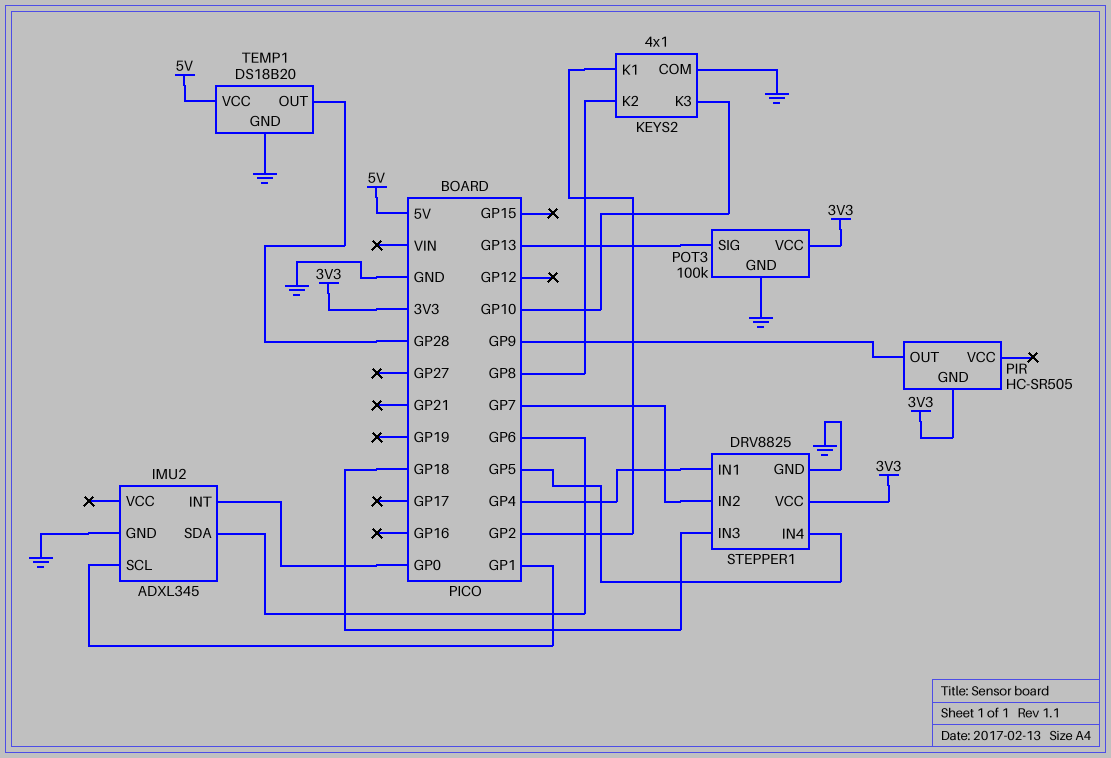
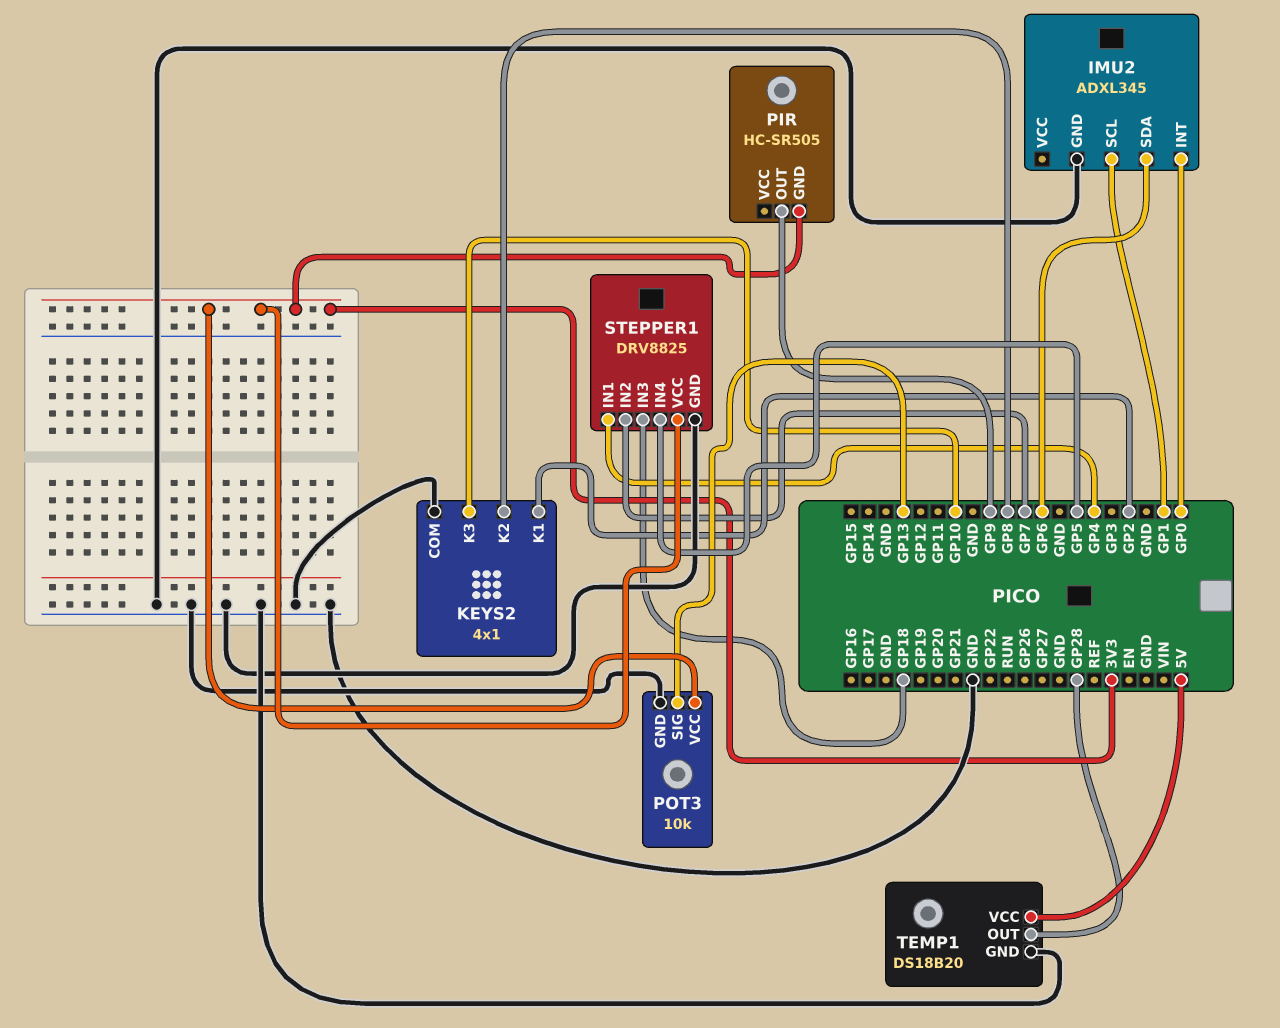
POT3: 100k -> 10k

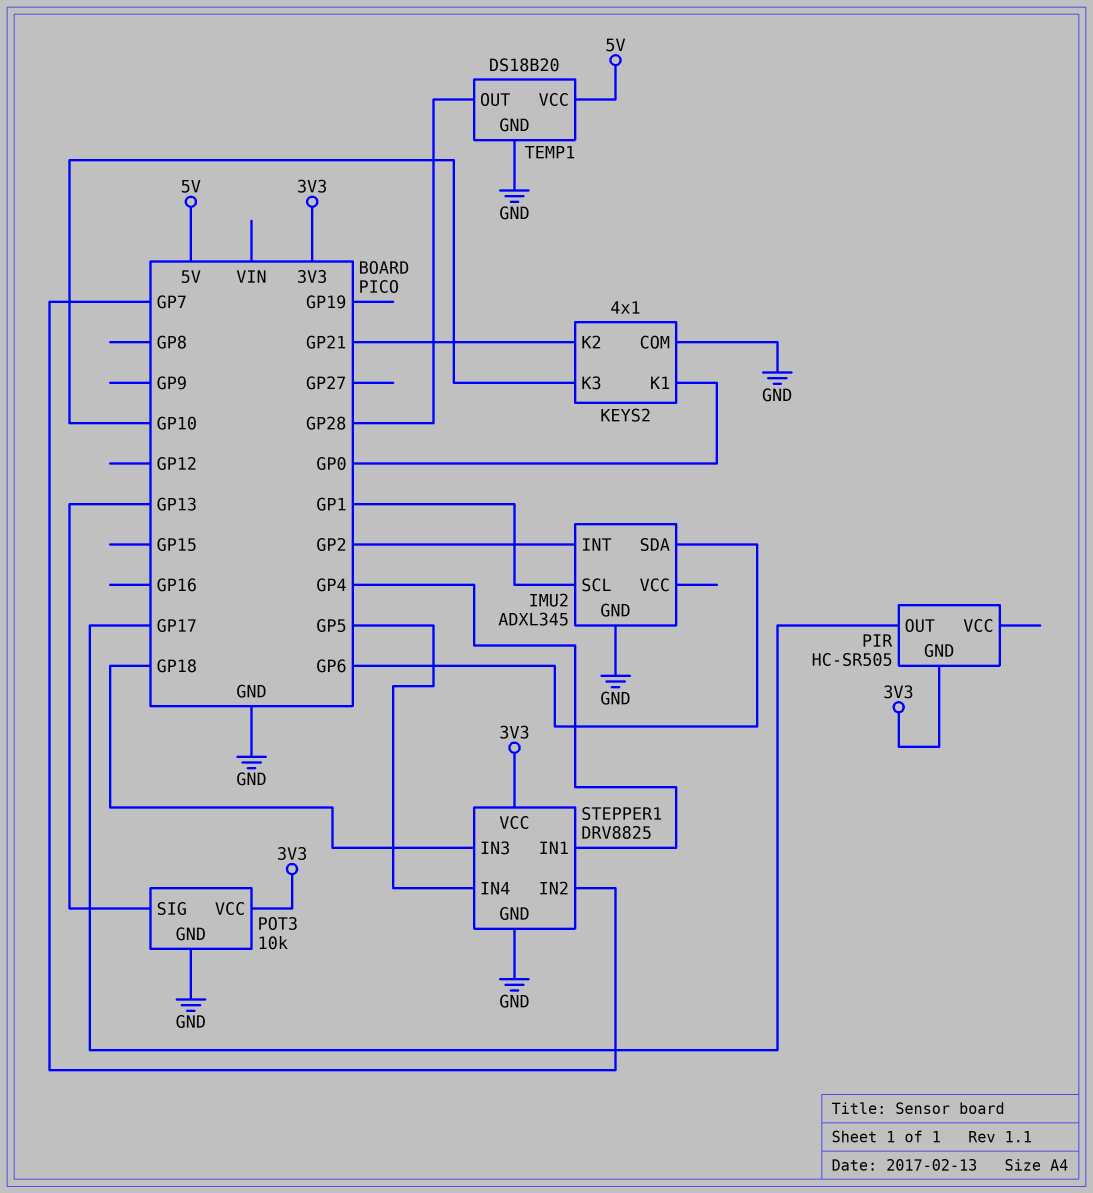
IMU2 pin INT: GP0 -> GP2
KEYS2 pin K1: GP2 -> GP0
KEYS2 pin K2: GP8 -> GP21
PIR pin OUT: GP9 -> GP17

